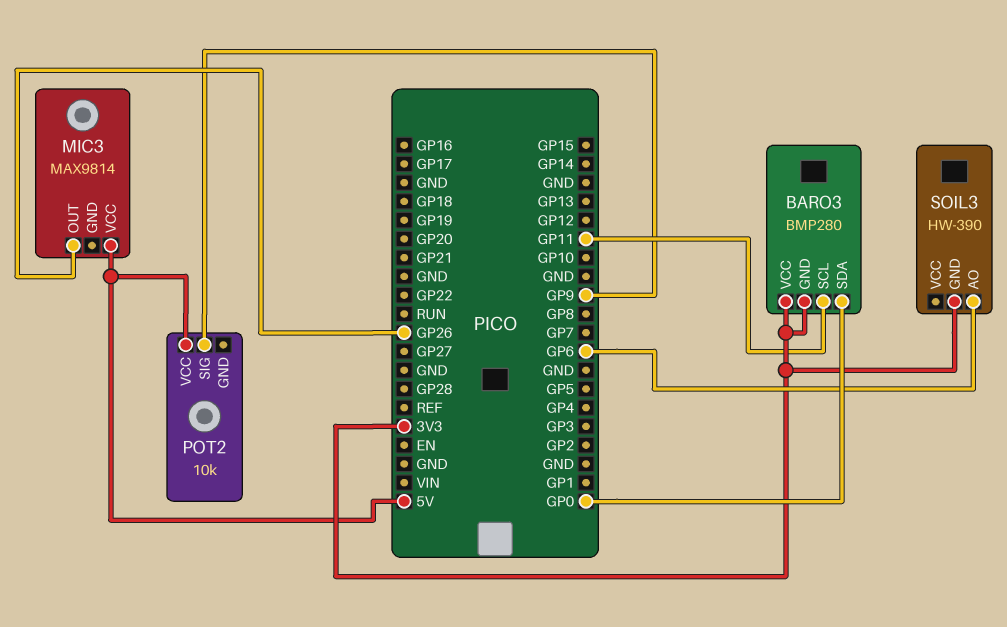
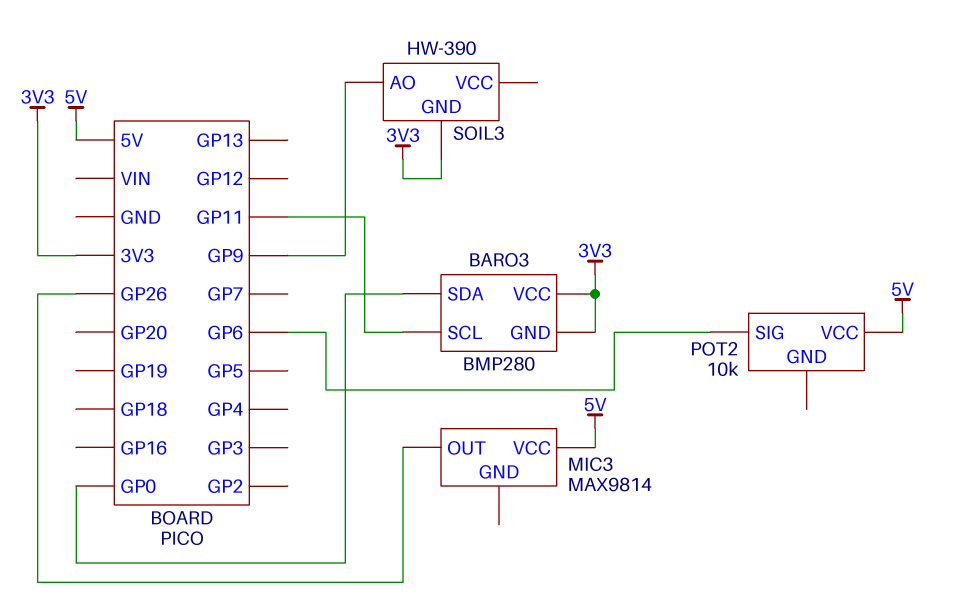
POT2 pin SIG: GP9 -> GP6
SOIL3 pin AO: GP6 -> GP9

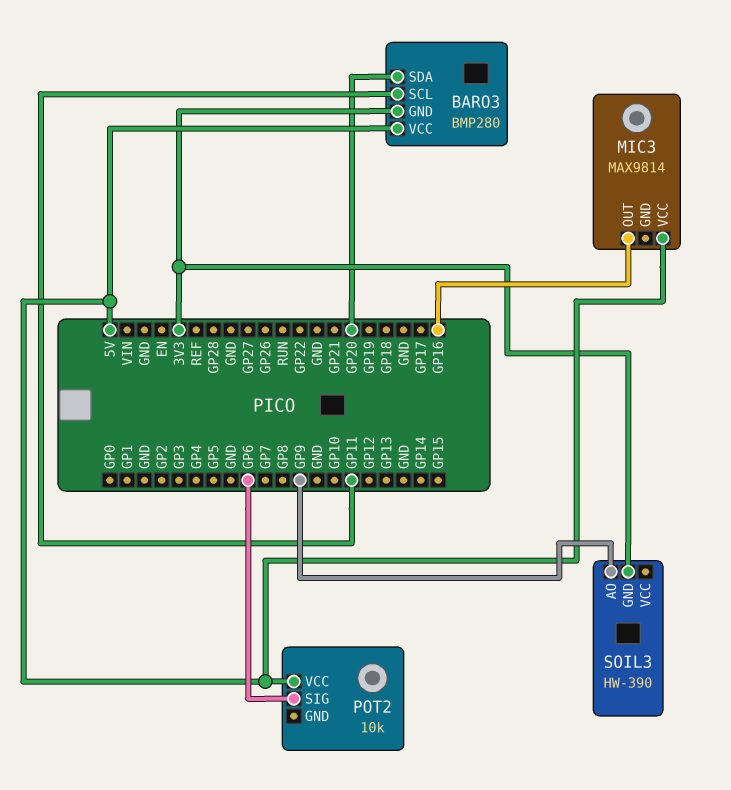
BARO3 pin SDA: GP0 -> GP20
BARO3 pin VCC: 3V3 -> 5V
MIC3 pin OUT: GP26 -> GP16

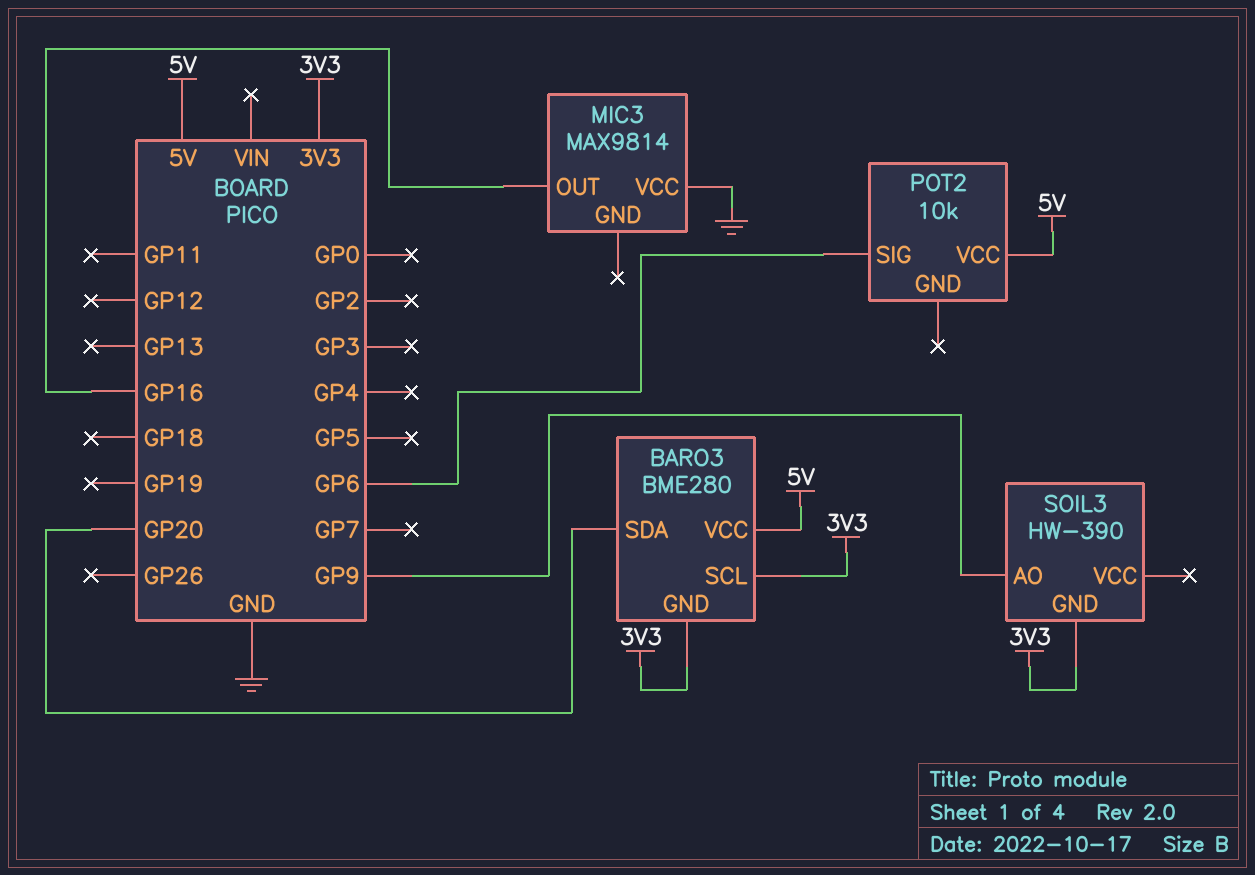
BARO3: BMP280 -> BME280
BARO3 pin SCL: GP11 -> 3V3
MIC3 pin VCC: 5V -> GND

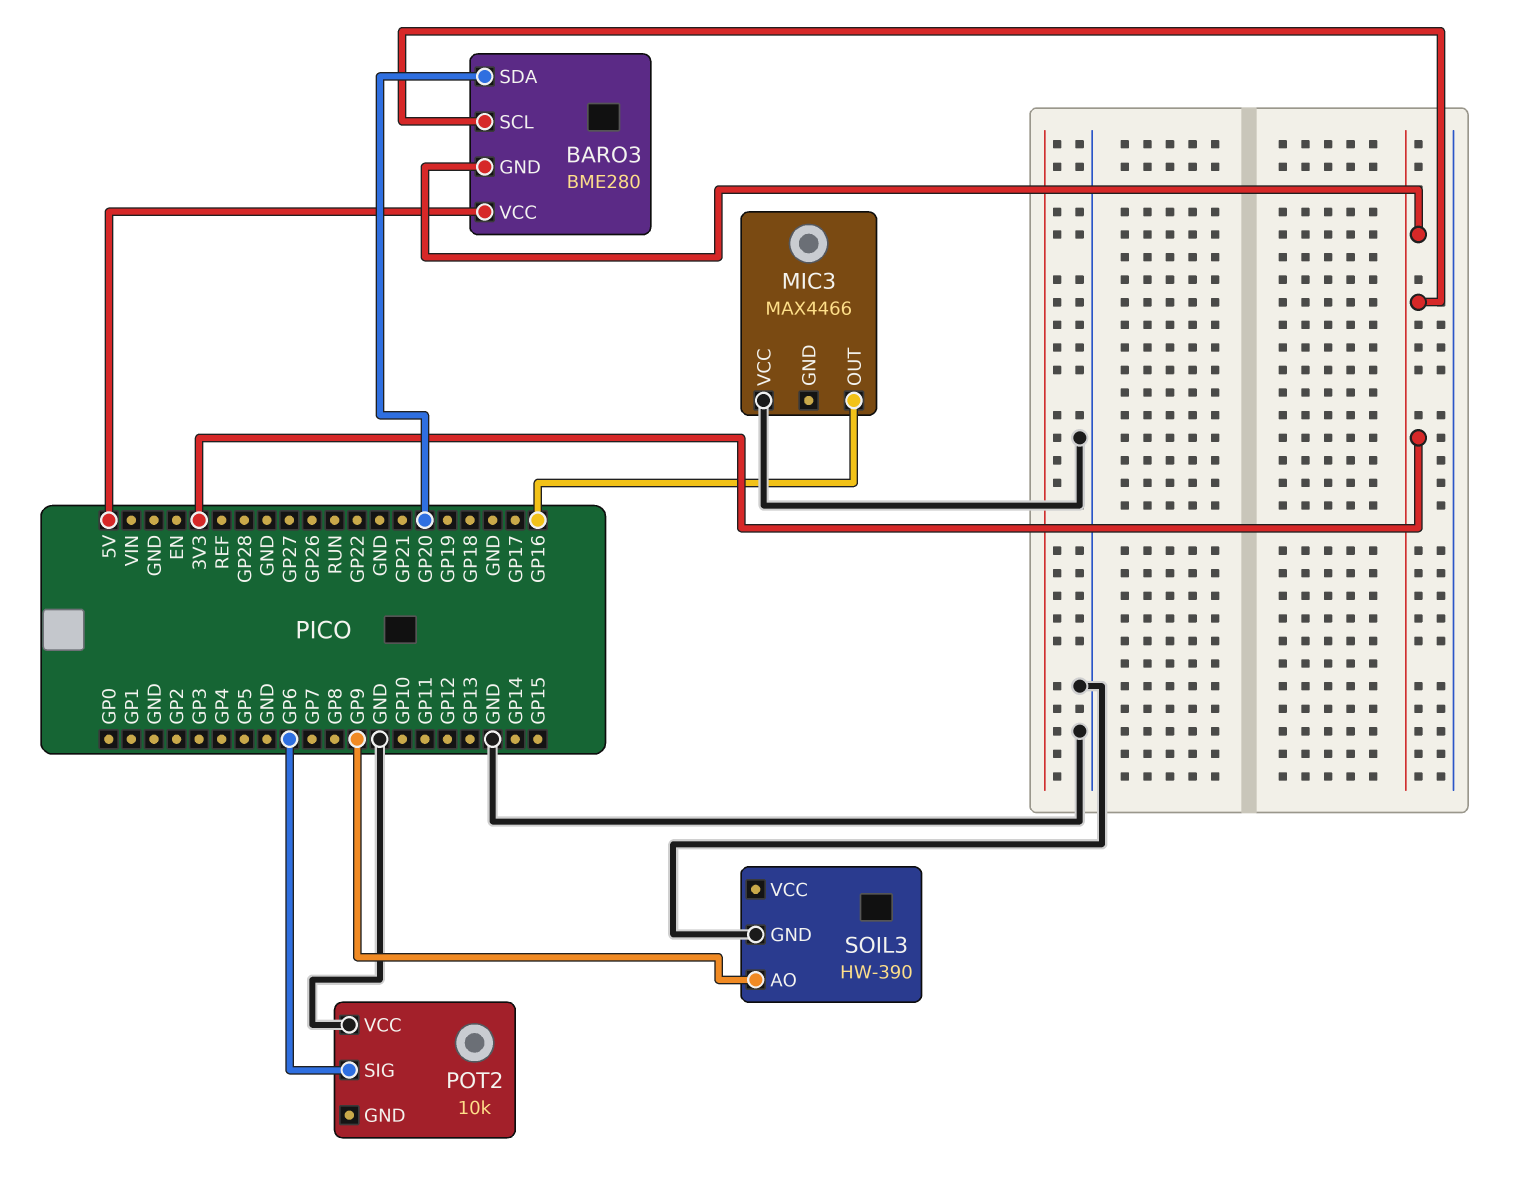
MIC3: MAX9814 -> MAX4466
POT2 pin VCC: 5V -> GND
SOIL3 pin GND: 3V3 -> GND

